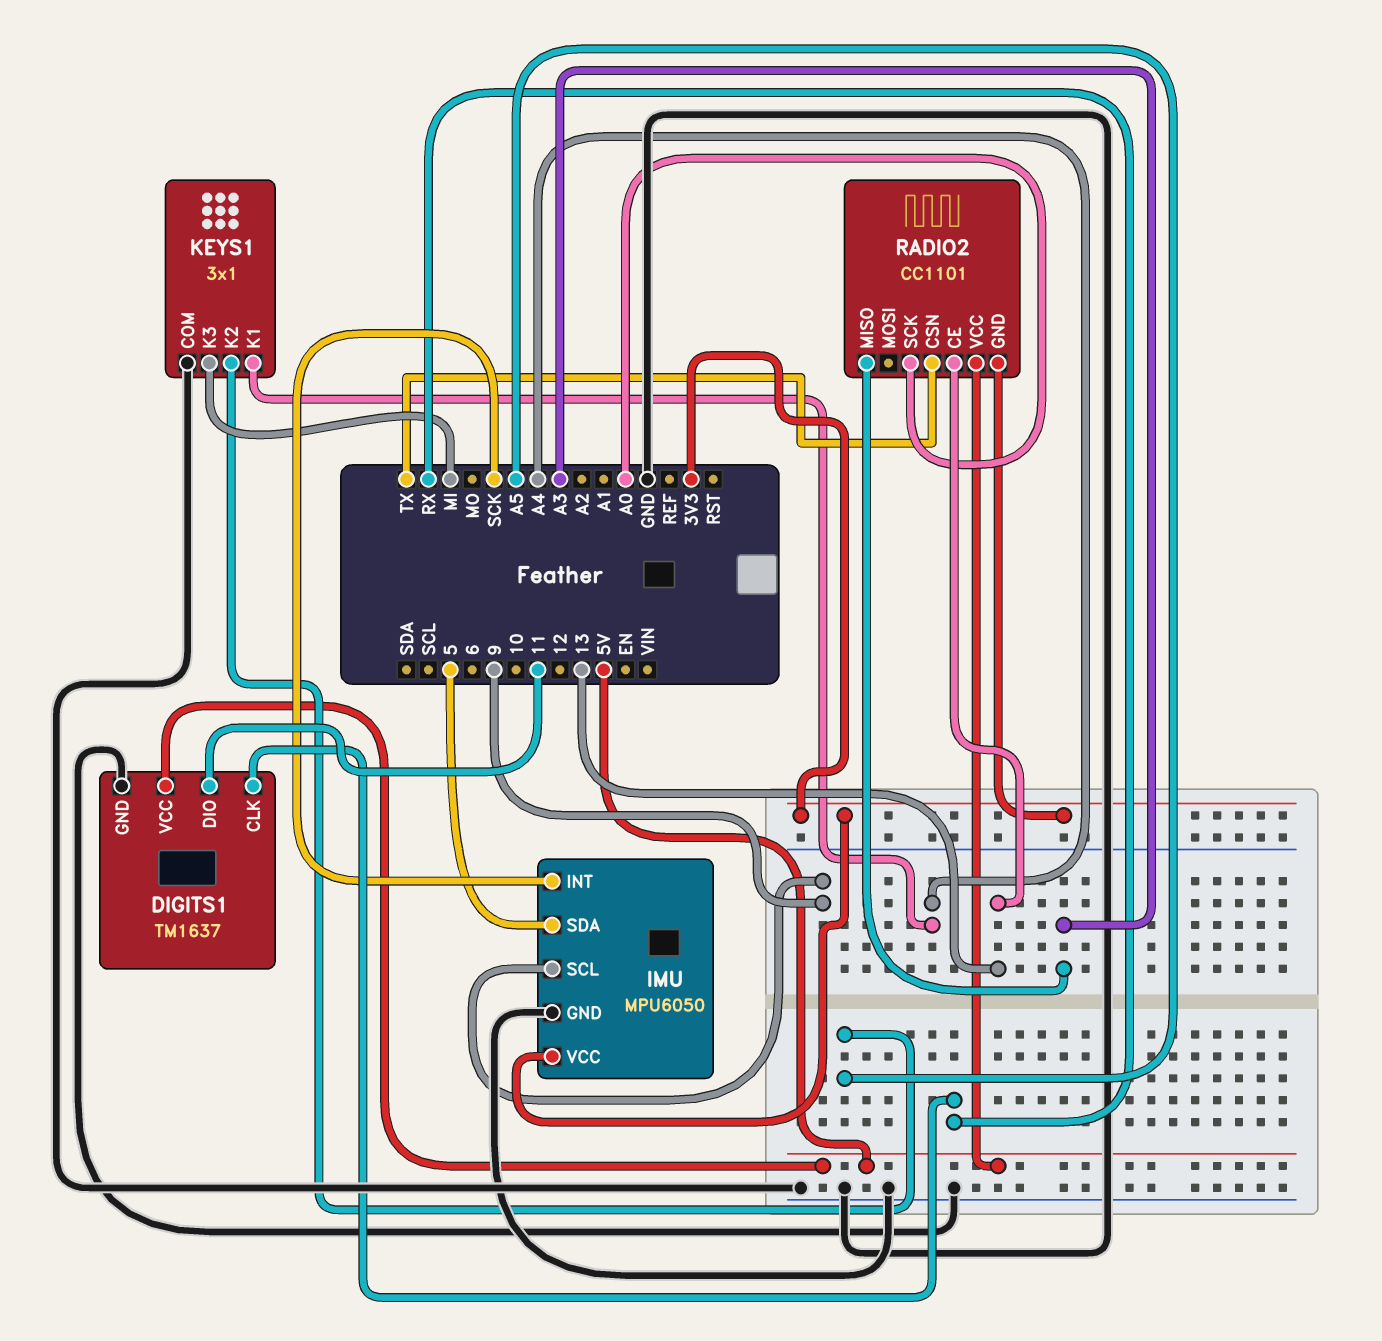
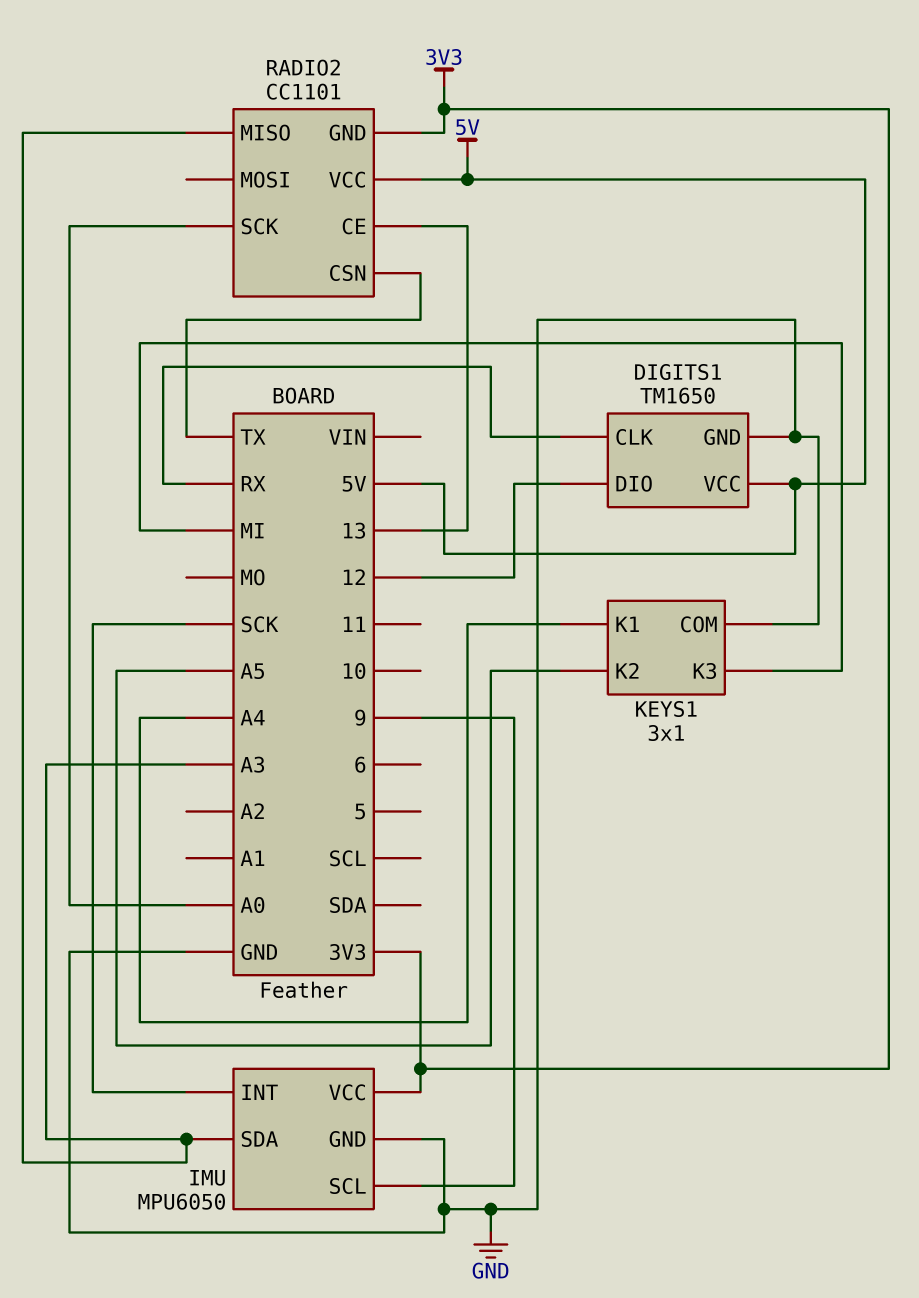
DIGITS1: TM1637 -> TM1650
DIGITS1 pin DIO: 11 -> 12
IMU pin SDA: 5 -> A3

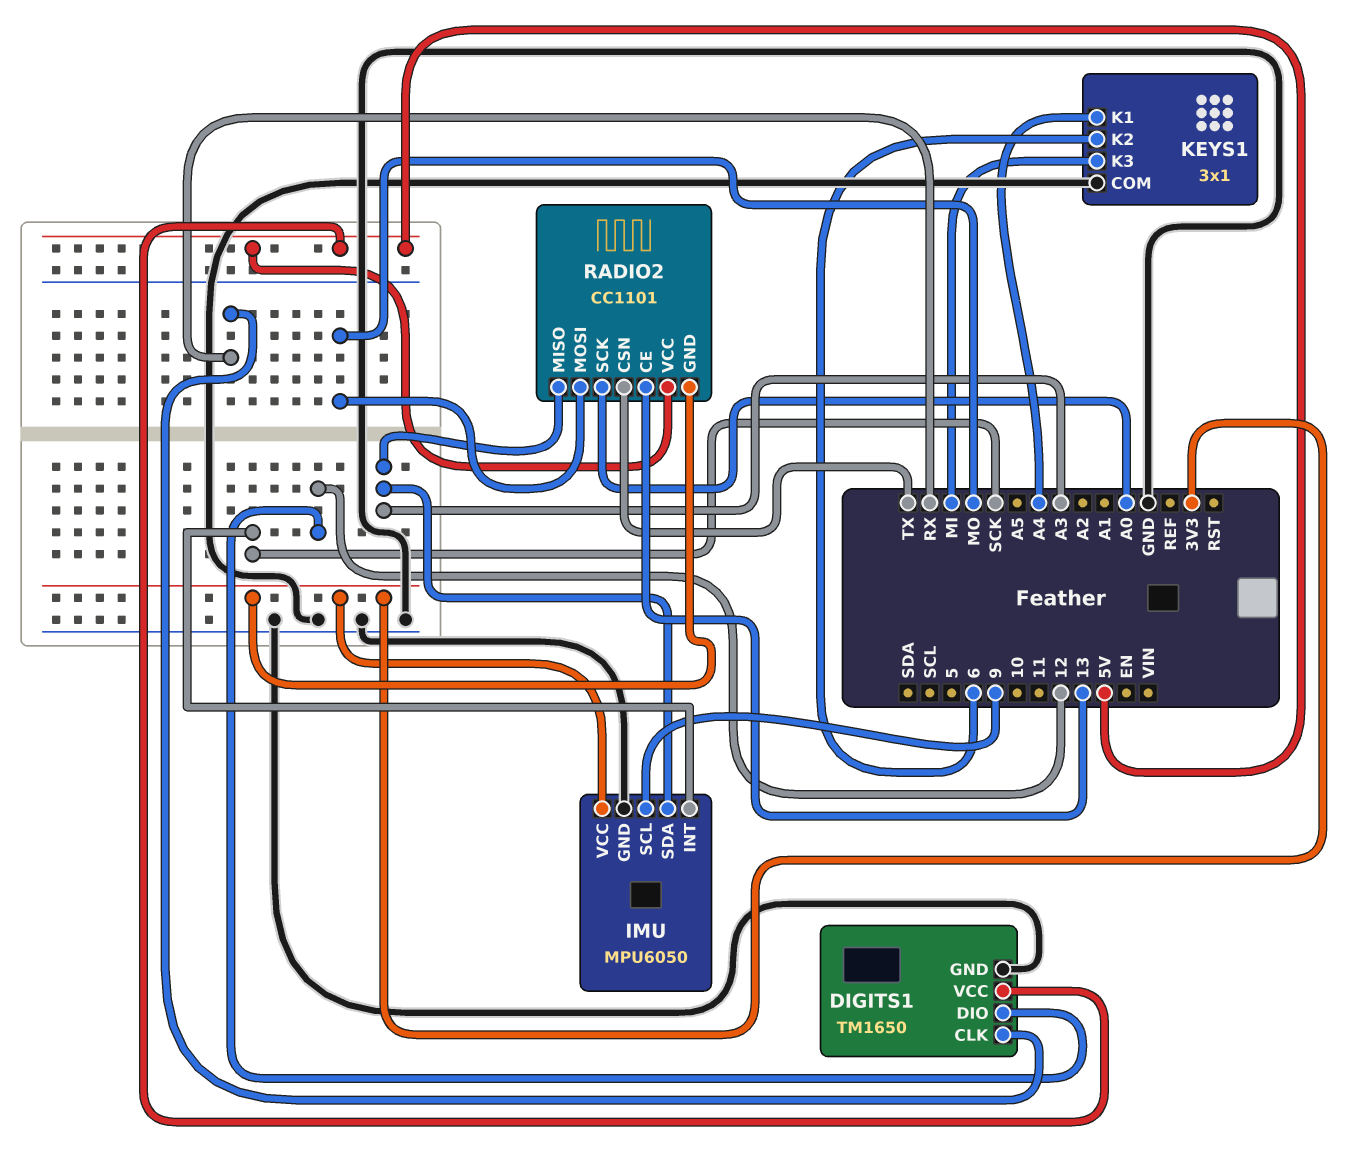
KEYS1 pin K2: A5 -> 6
RADIO2 pin MOSI: none -> MO

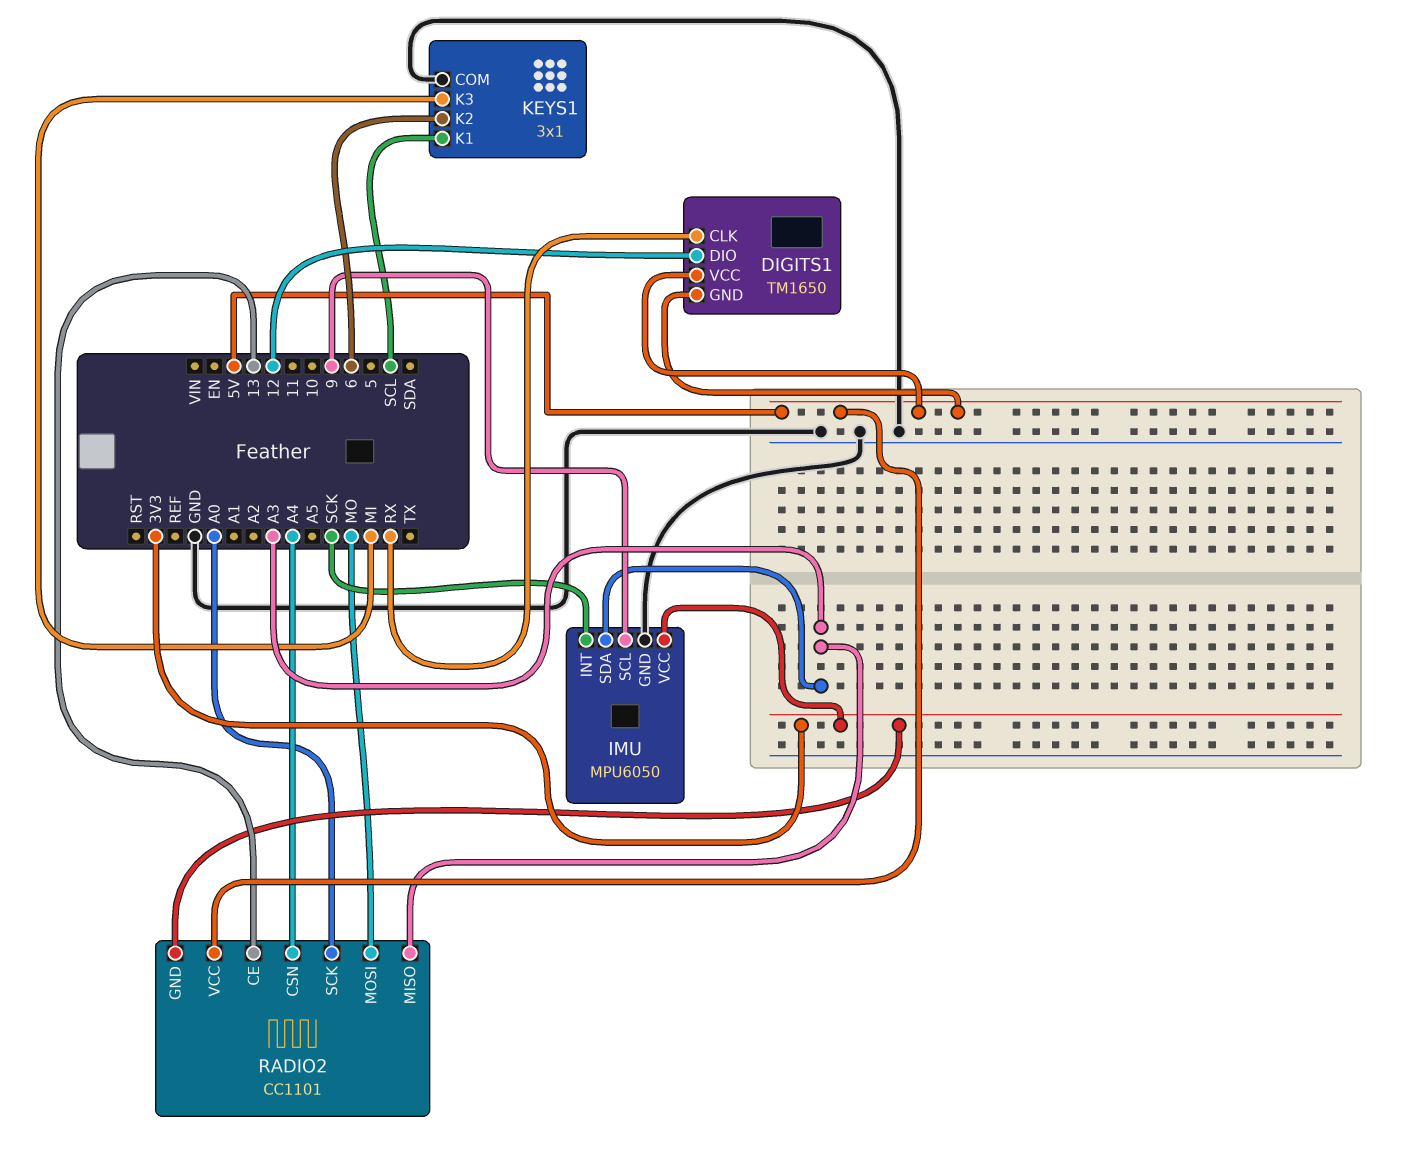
DIGITS1 pin GND: GND -> 5V
KEYS1 pin K1: A4 -> SCL
RADIO2 pin CSN: TX -> A4

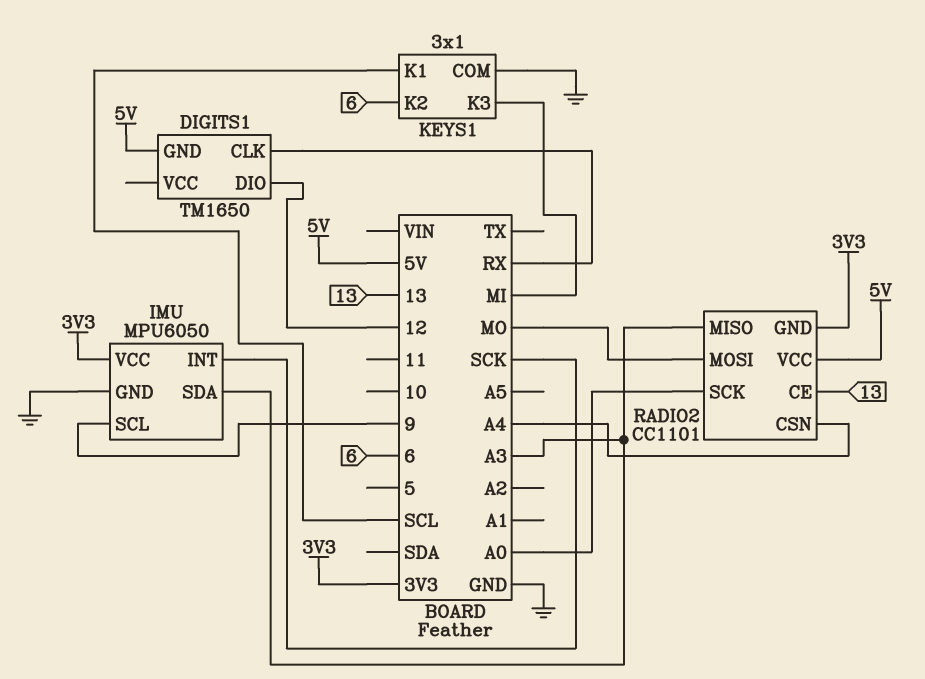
DIGITS1 pin VCC: 5V -> none

